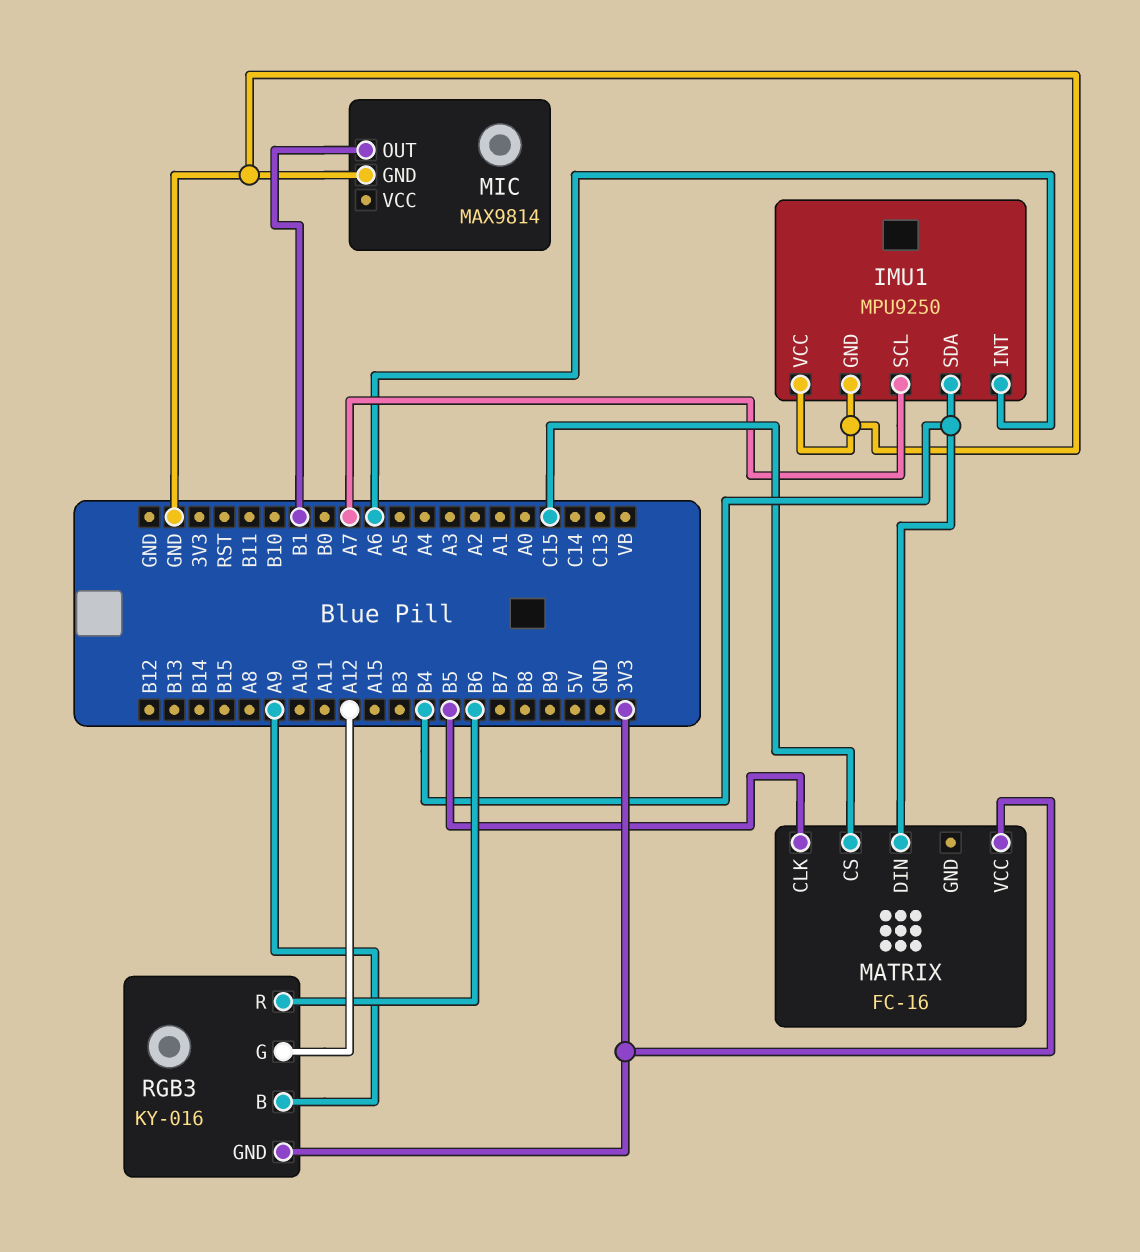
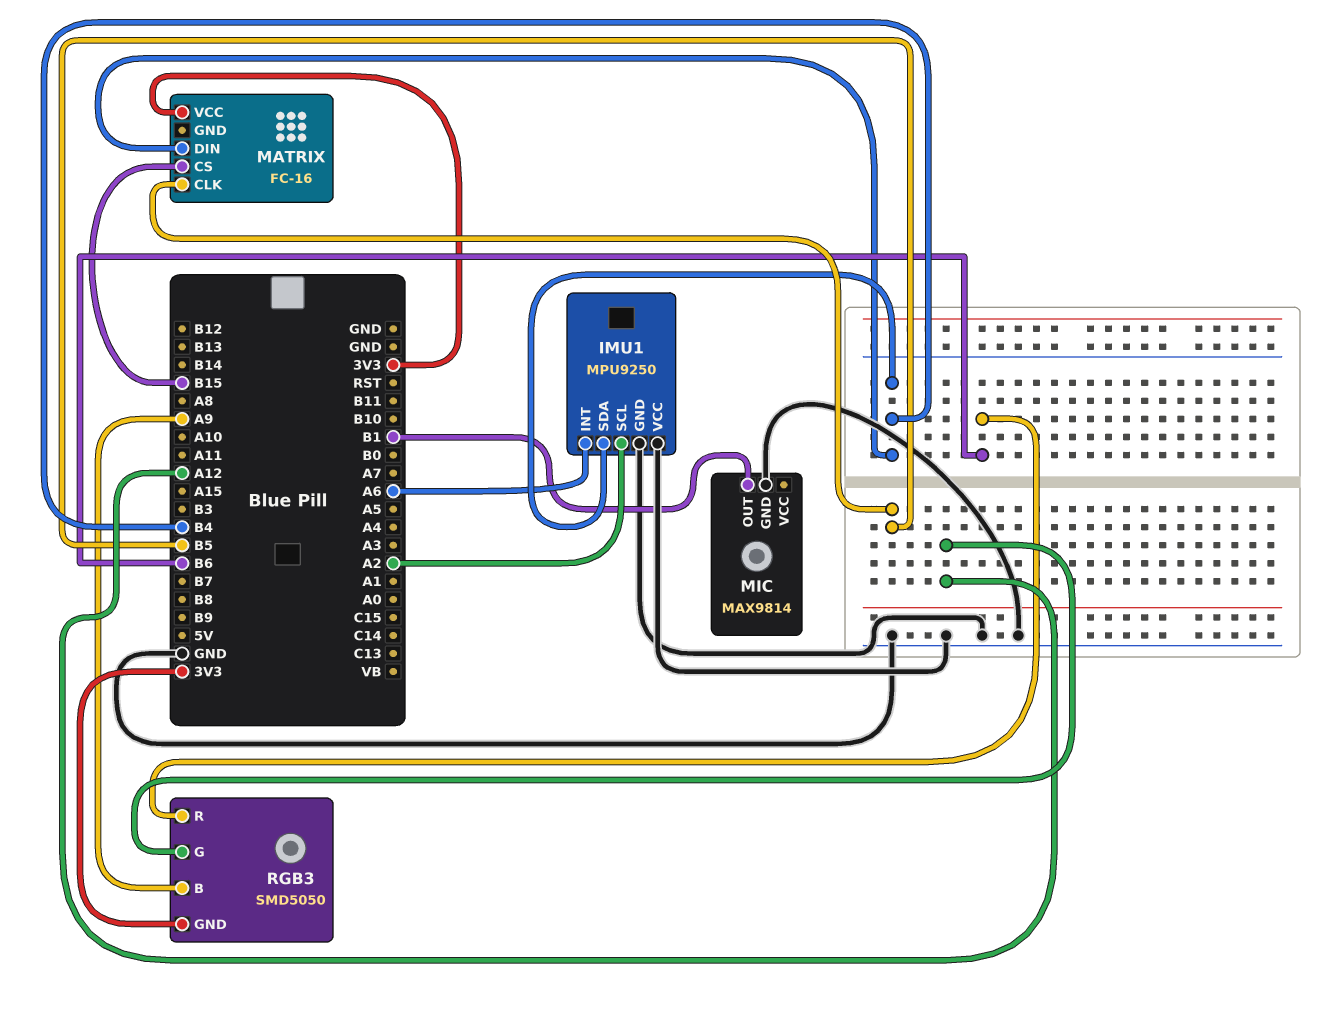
IMU1 pin SCL: A7 -> A2
MATRIX pin CS: C15 -> B15
RGB3: KY-016 -> SMD5050

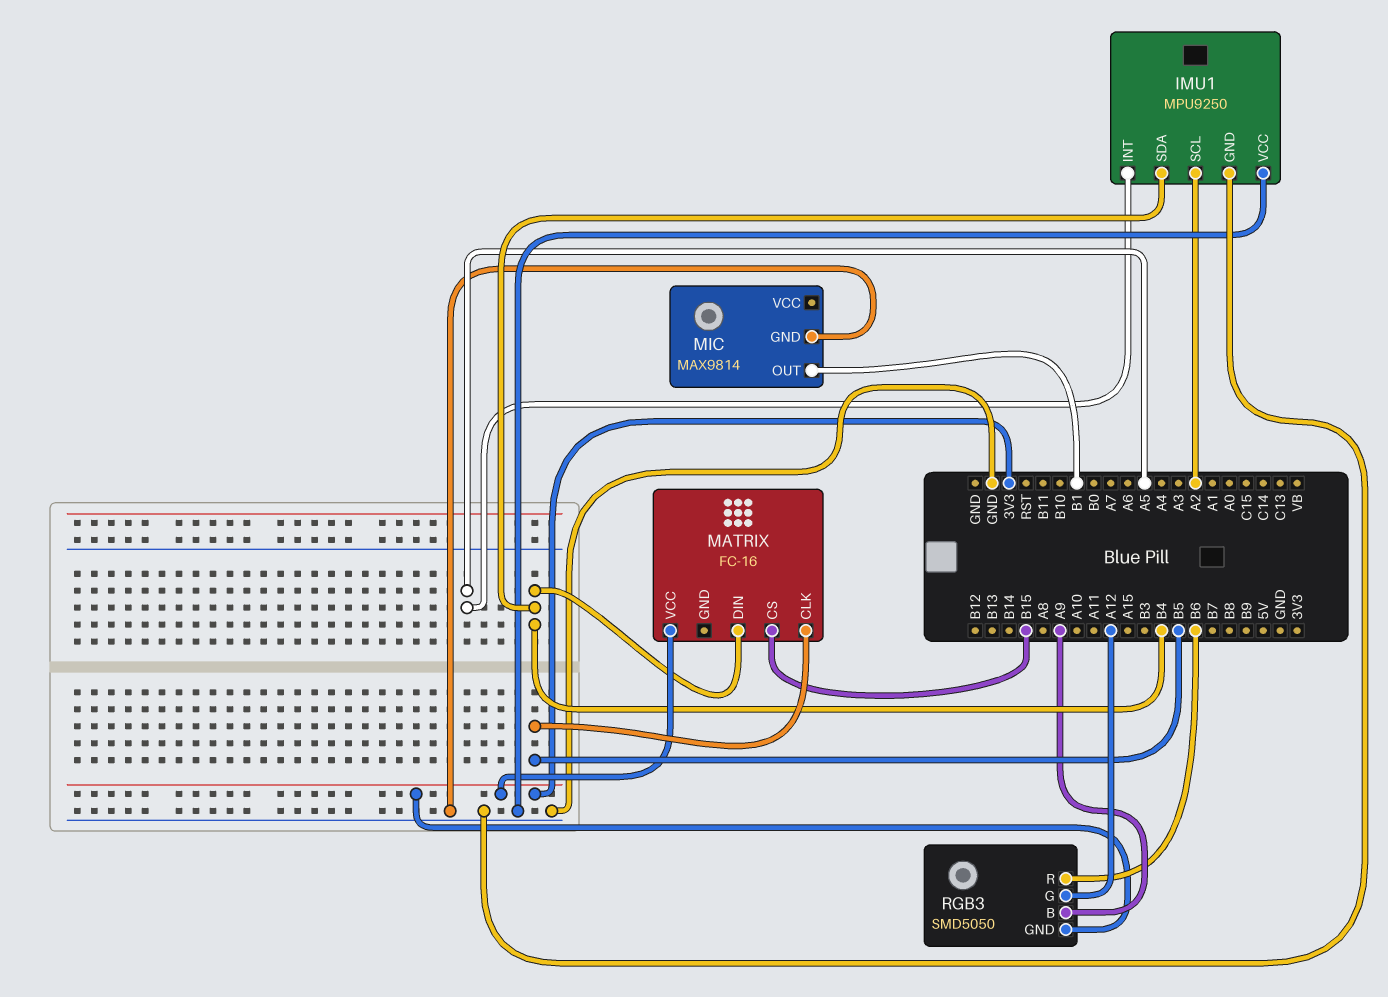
IMU1 pin INT: A6 -> A5

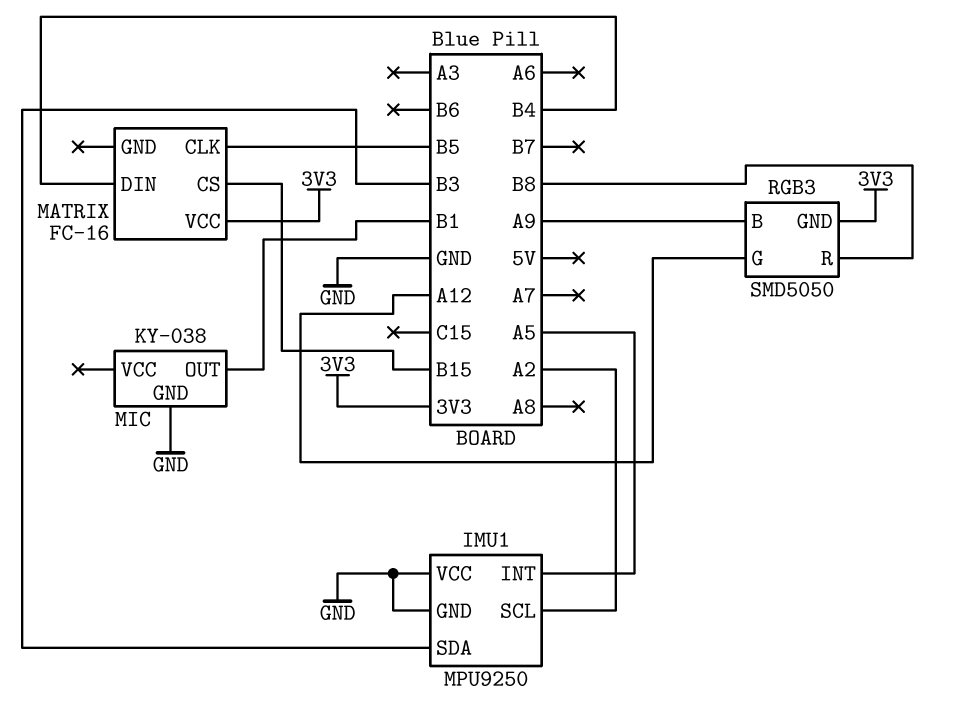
IMU1 pin SDA: B4 -> B3
MIC: MAX9814 -> KY-038
RGB3 pin R: B6 -> B8

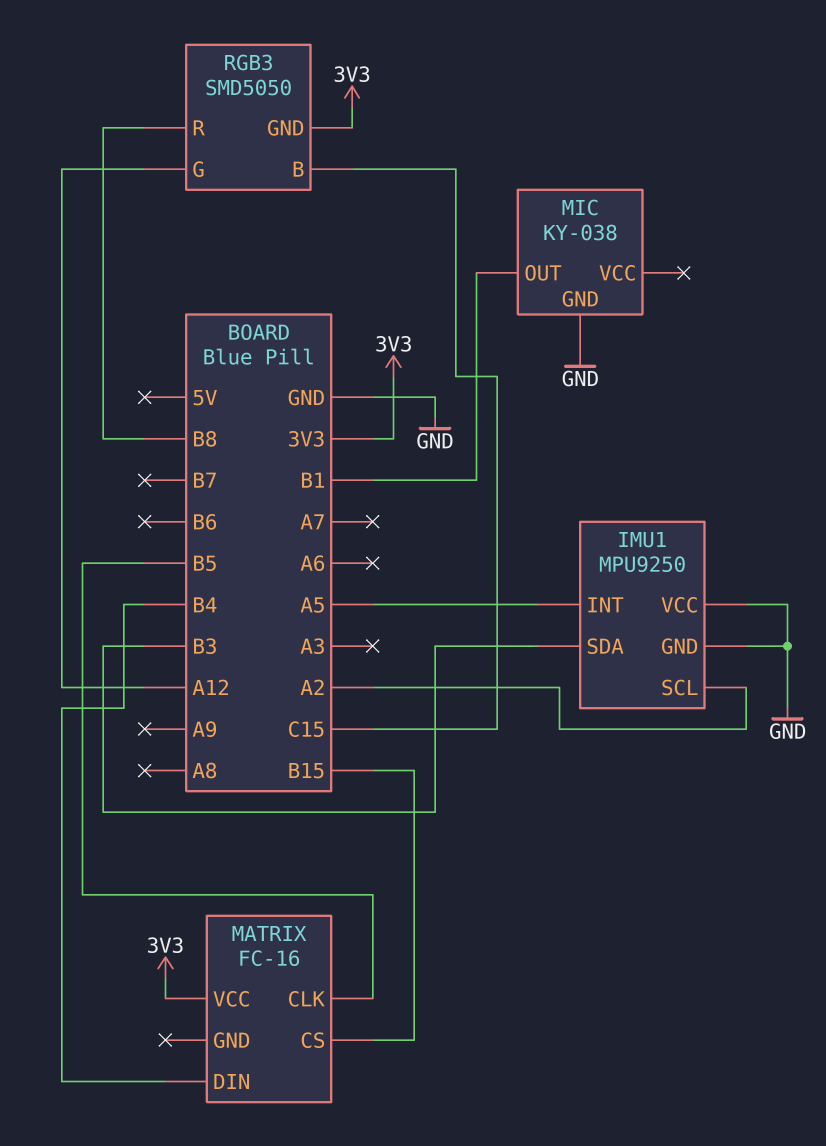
RGB3 pin B: A9 -> C15

